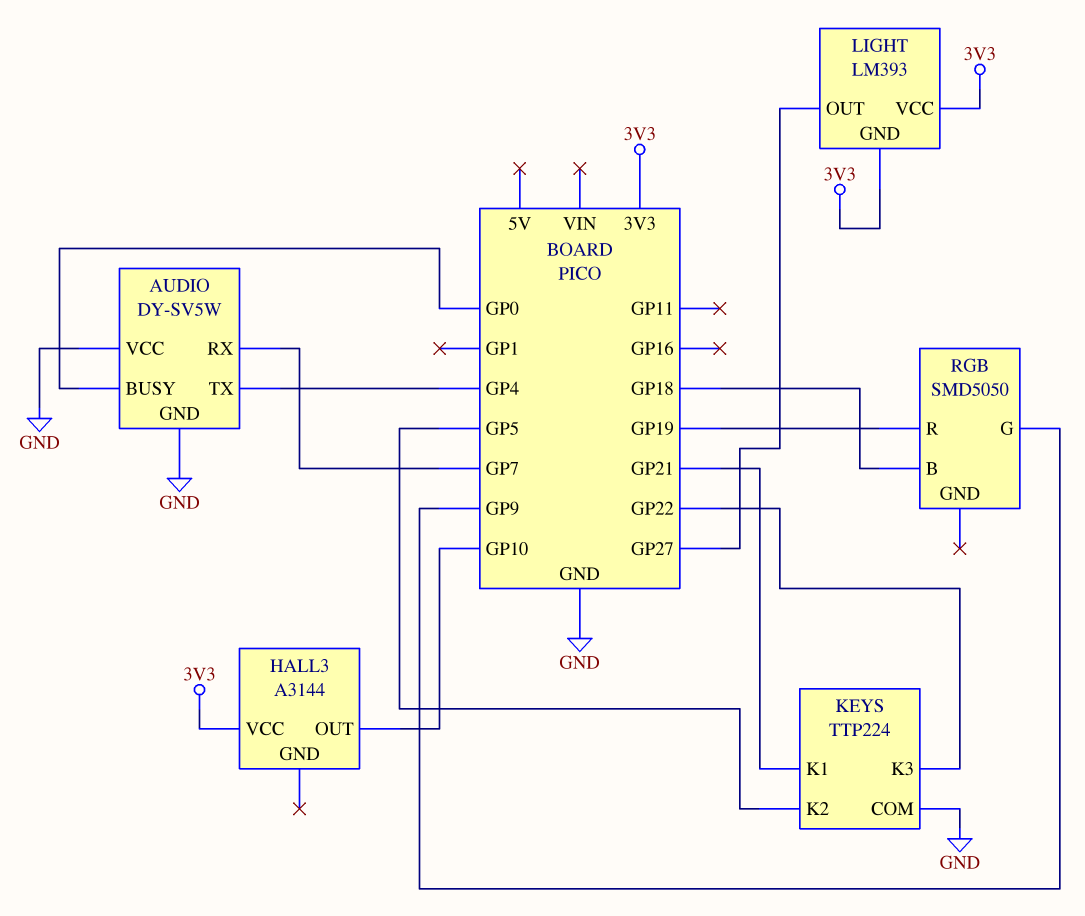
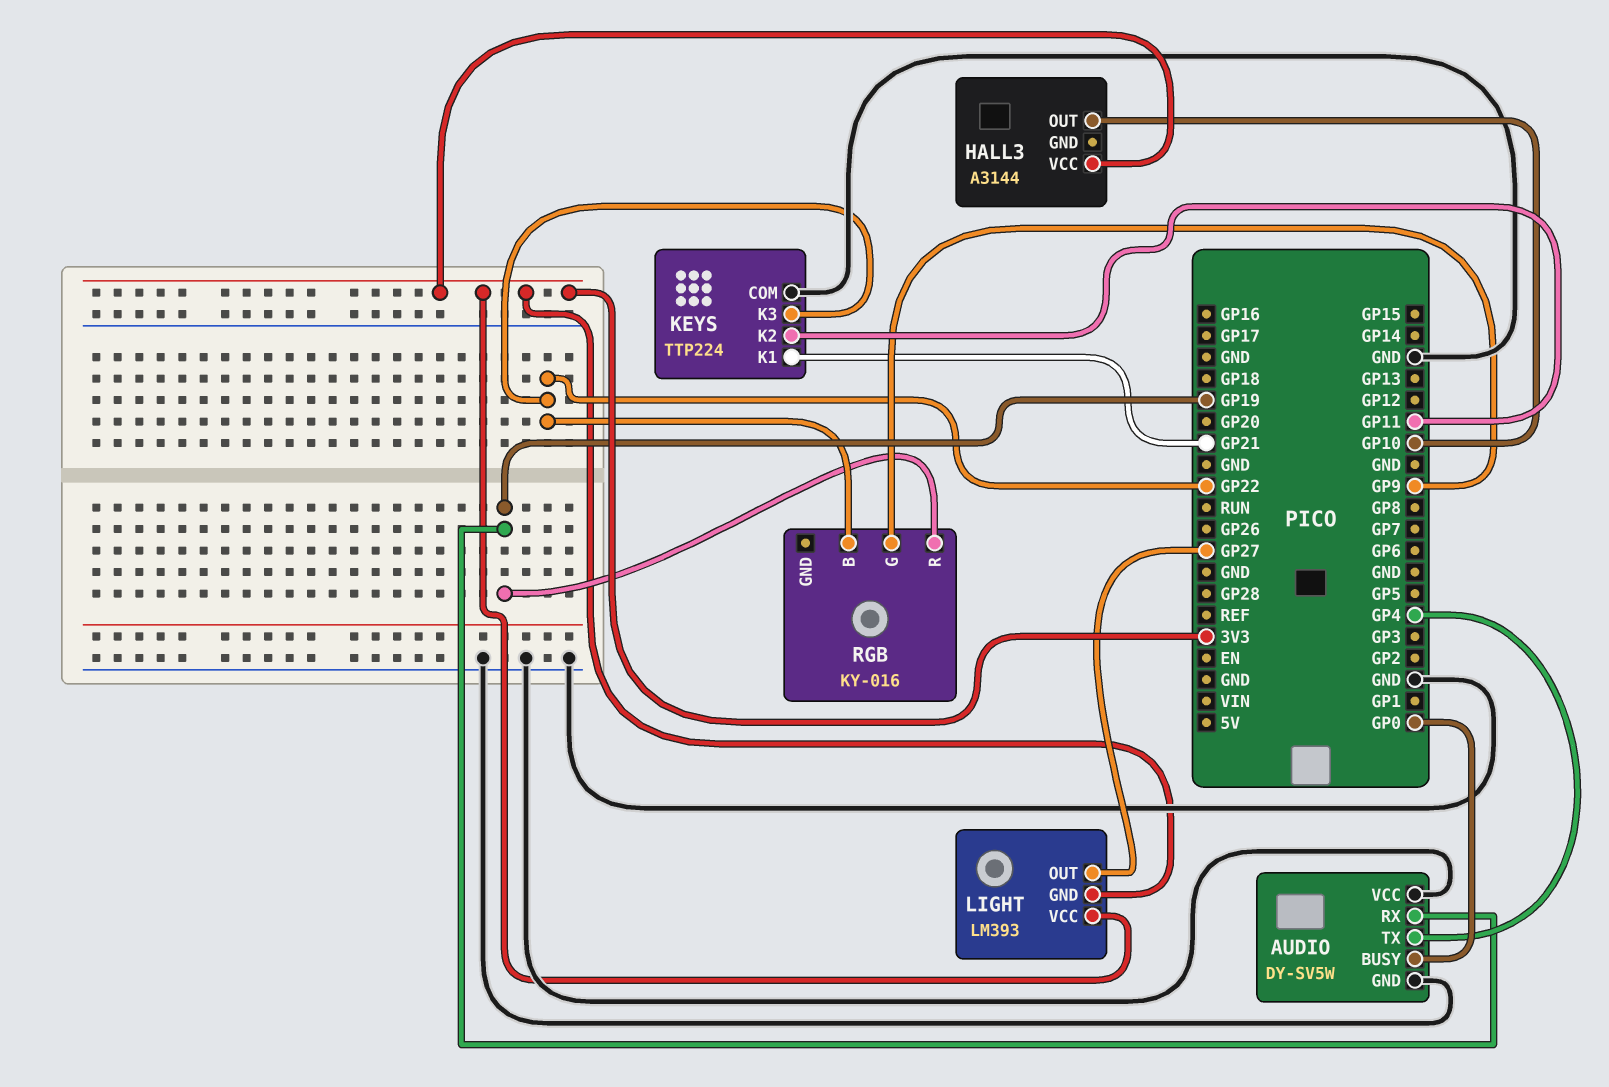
AUDIO pin RX: GP7 -> GP19
KEYS pin K2: GP5 -> GP11
RGB: SMD5050 -> KY-016
RGB pin B: GP18 -> GP22

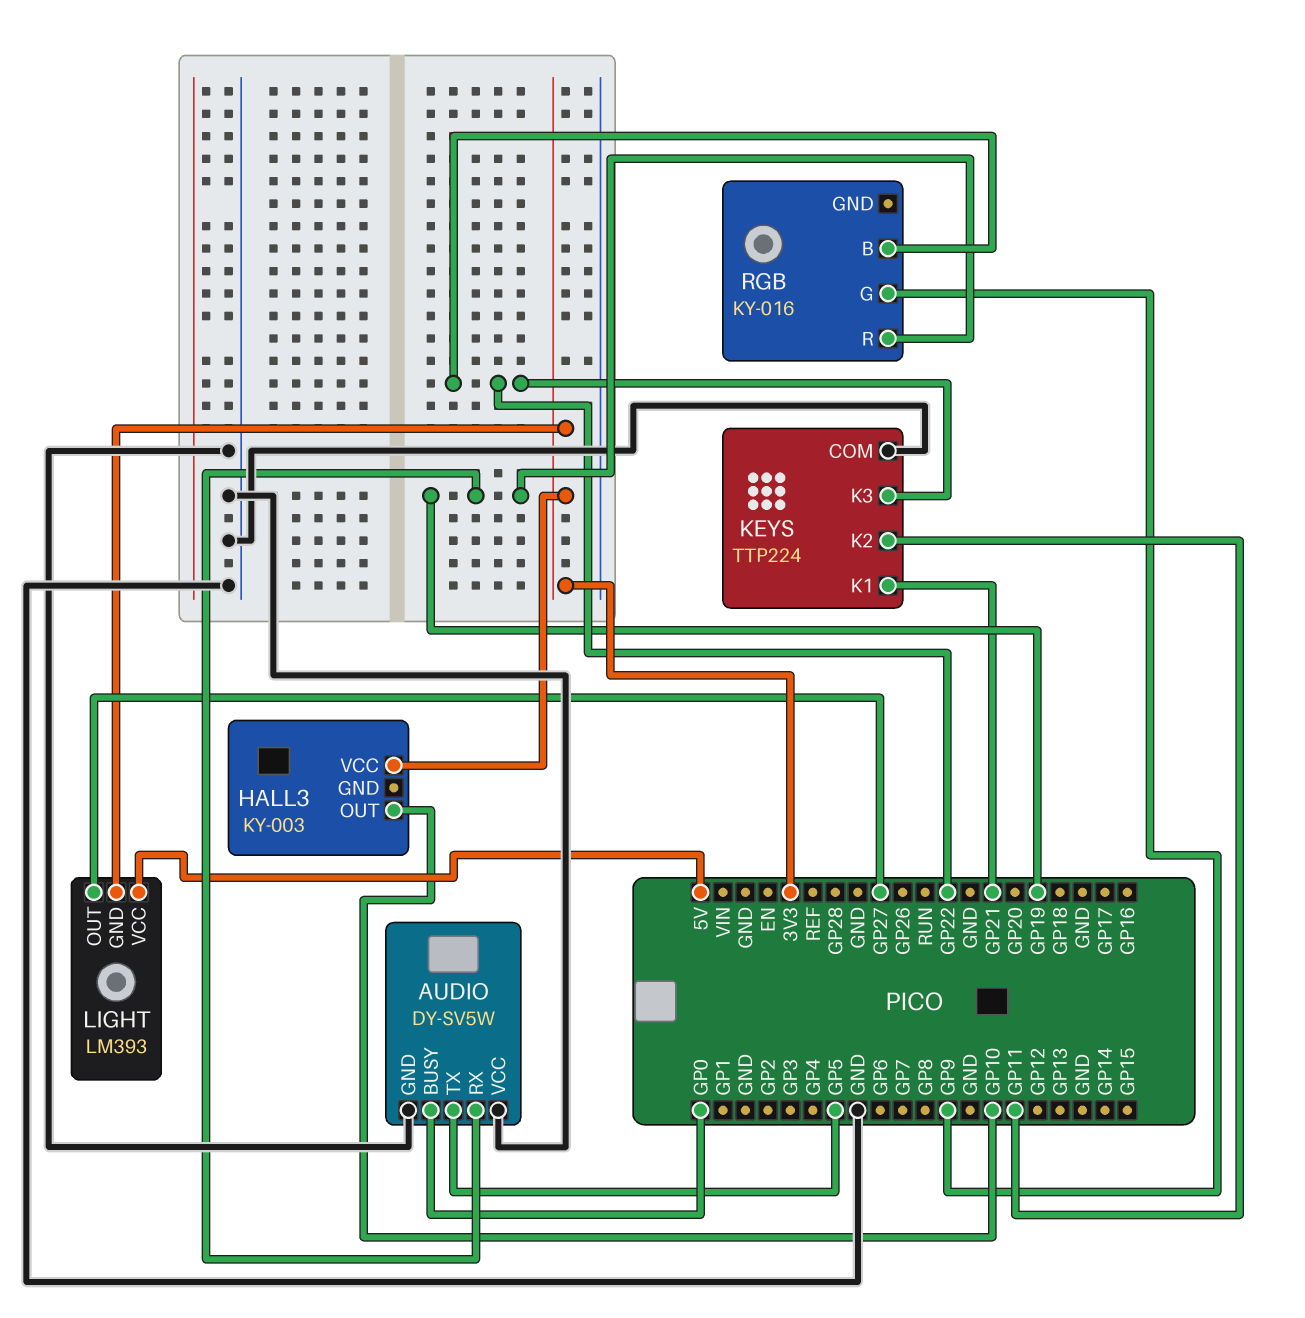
AUDIO pin TX: GP4 -> GP5
HALL3: A3144 -> KY-003
LIGHT pin VCC: 3V3 -> 5V

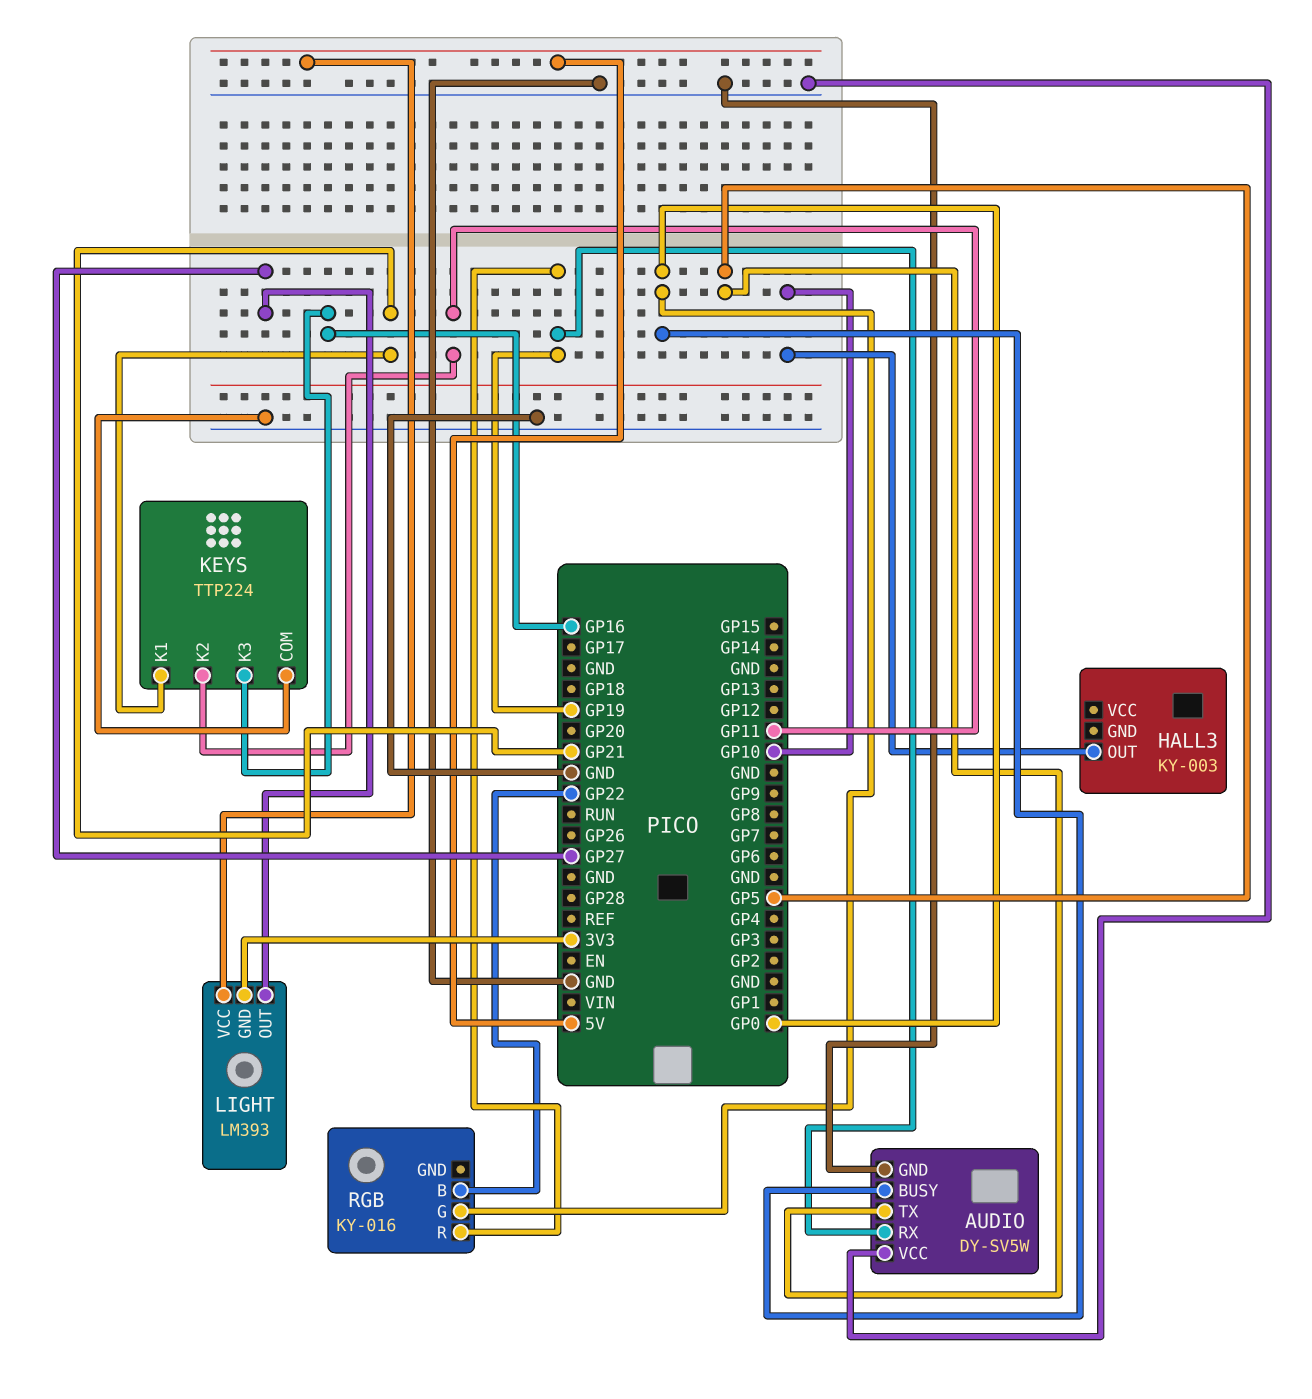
HALL3 pin VCC: 3V3 -> none
KEYS pin K3: GP22 -> GP16
RGB pin G: GP9 -> GP0

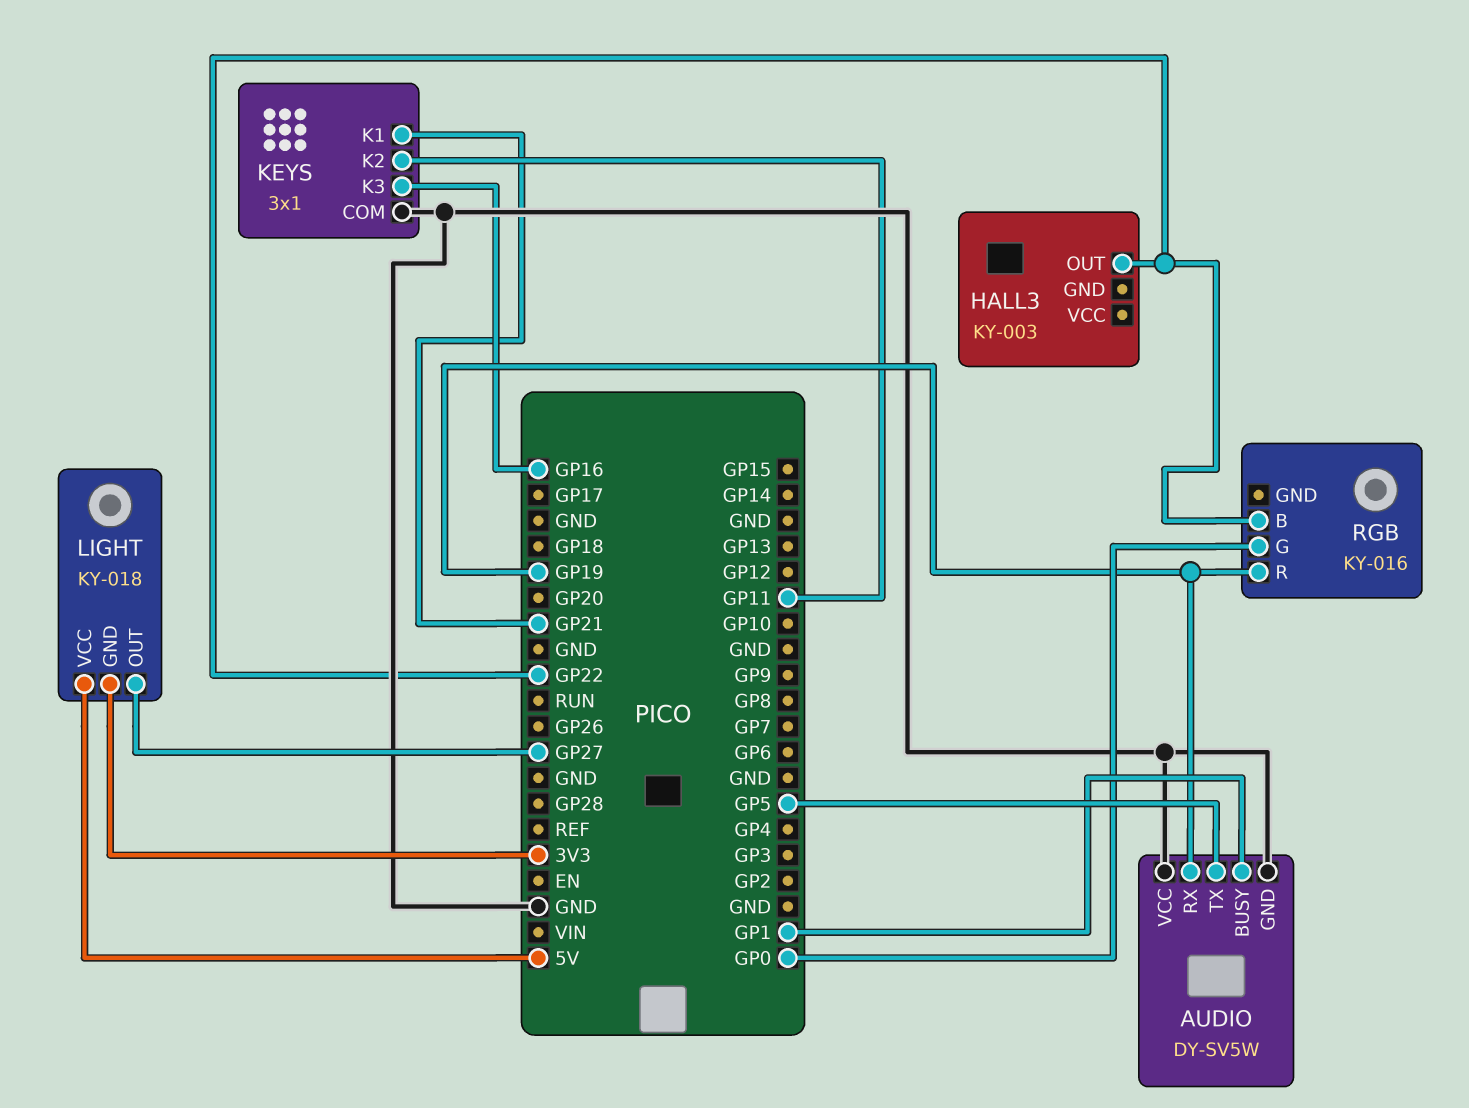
AUDIO pin BUSY: GP0 -> GP1
HALL3 pin OUT: GP10 -> GP22
KEYS: TTP224 -> 3x1
LIGHT: LM393 -> KY-018

